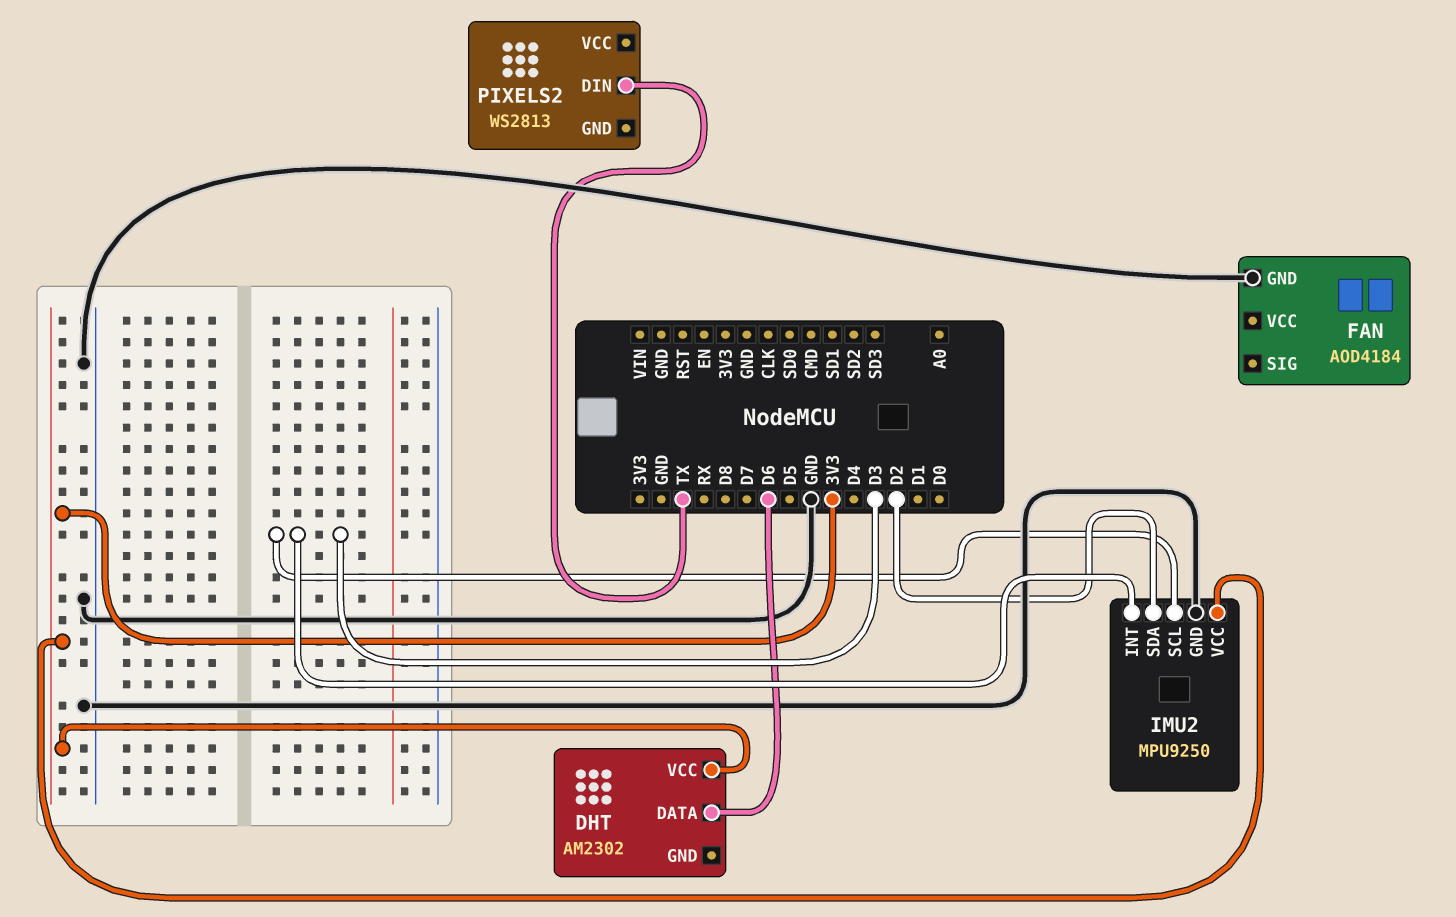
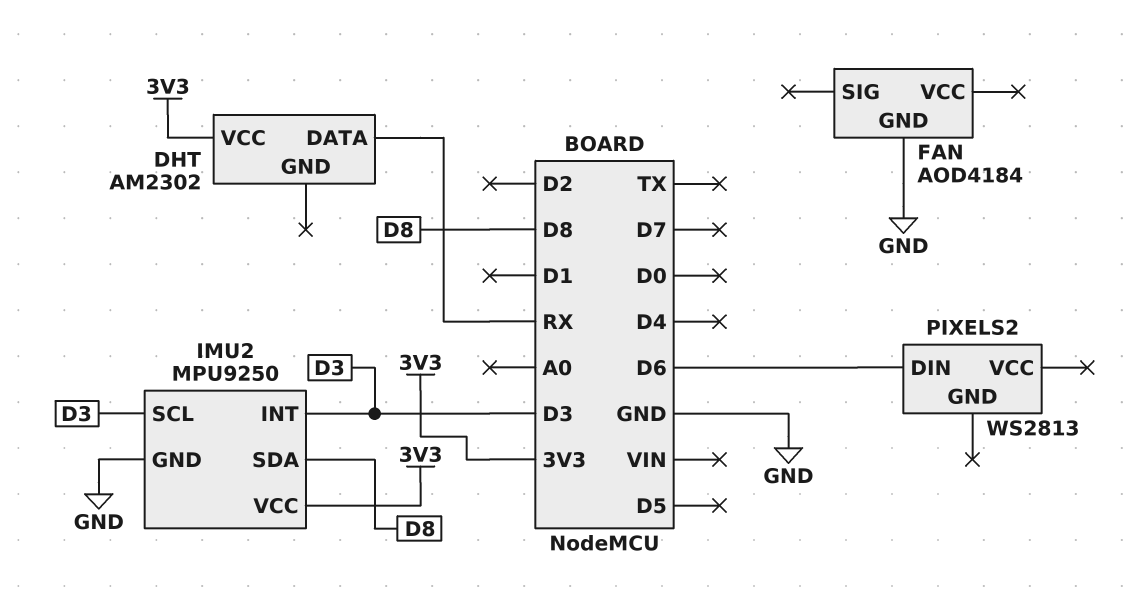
DHT pin DATA: D6 -> RX
IMU2 pin SDA: D2 -> D8
PIXELS2 pin DIN: TX -> D6

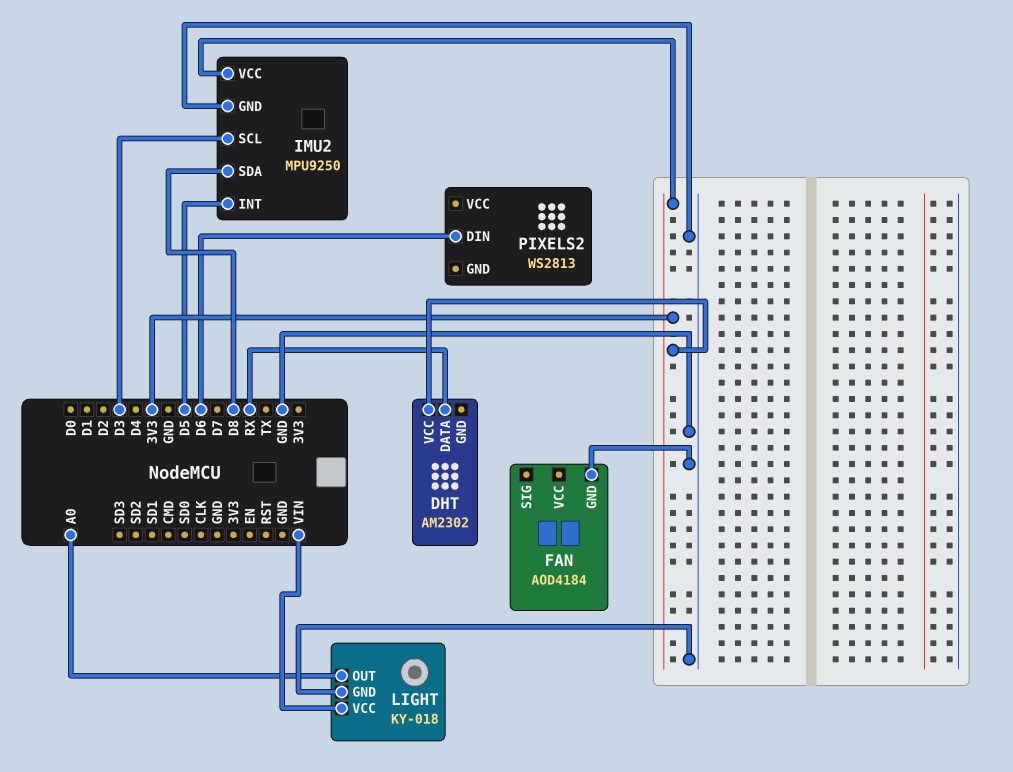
IMU2 pin INT: D3 -> D5
LIGHT: none -> KY-018
LIGHT pin GND: none -> GND
LIGHT pin OUT: none -> A0
LIGHT pin VCC: none -> VIN

